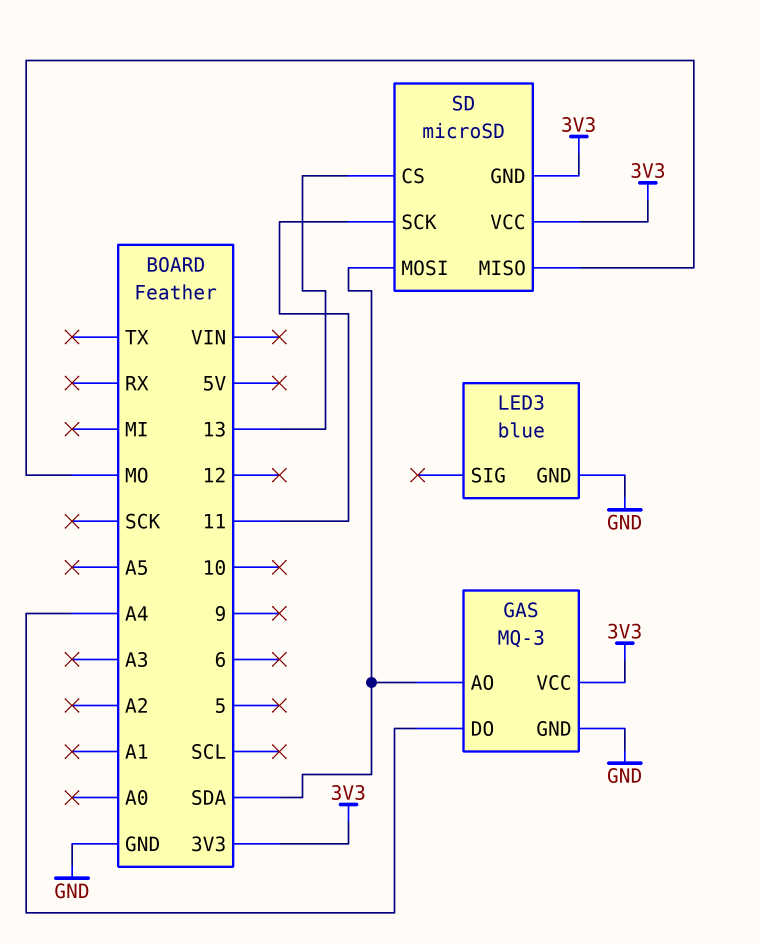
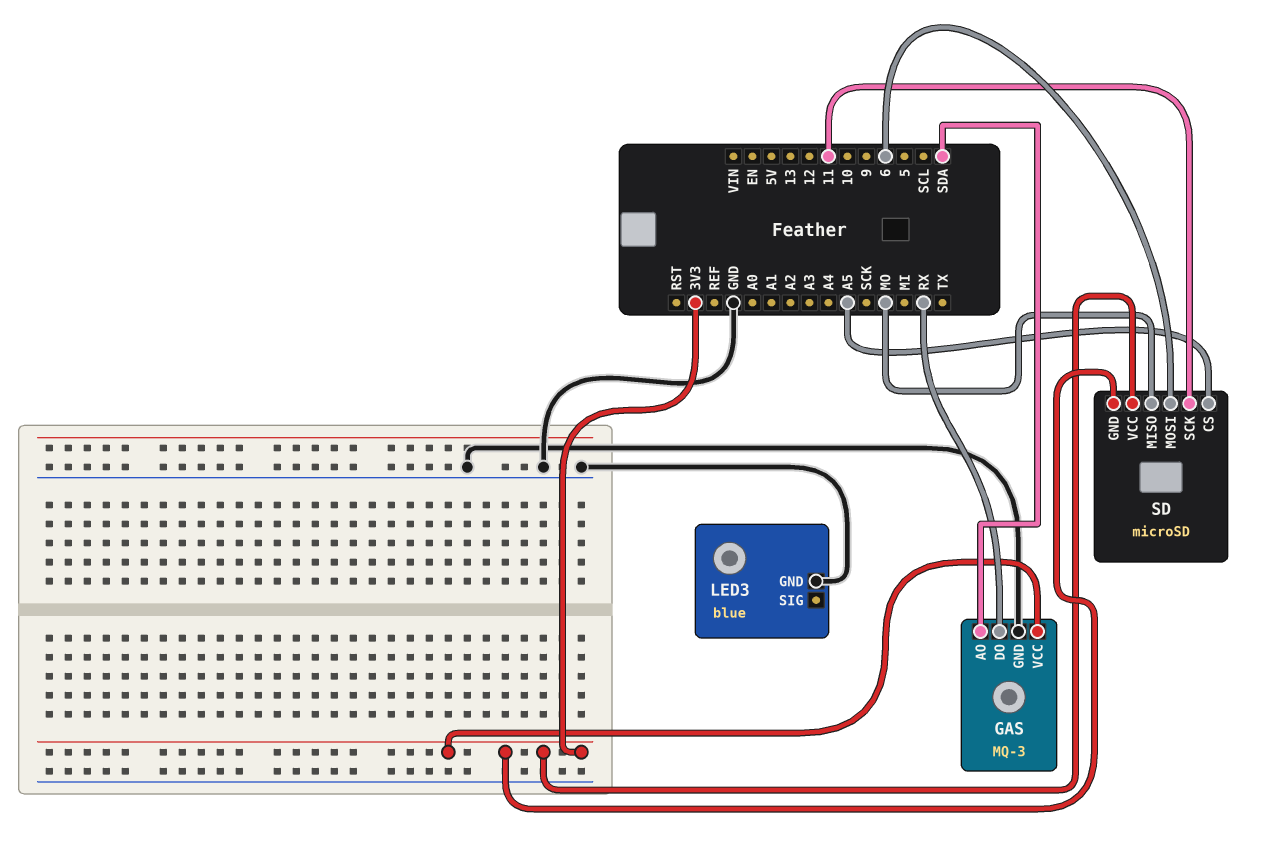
GAS pin DO: A4 -> RX
SD pin CS: 13 -> A5
SD pin MOSI: SDA -> 6

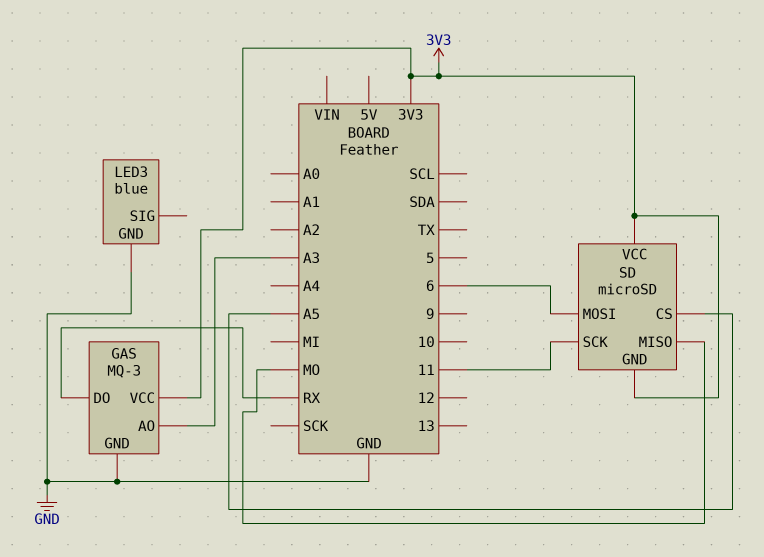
GAS pin AO: SDA -> A3

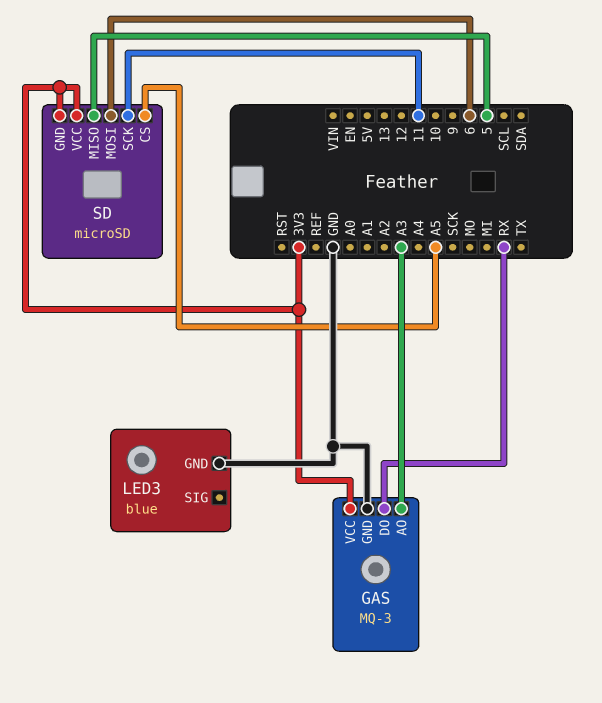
SD pin MISO: MO -> 5

